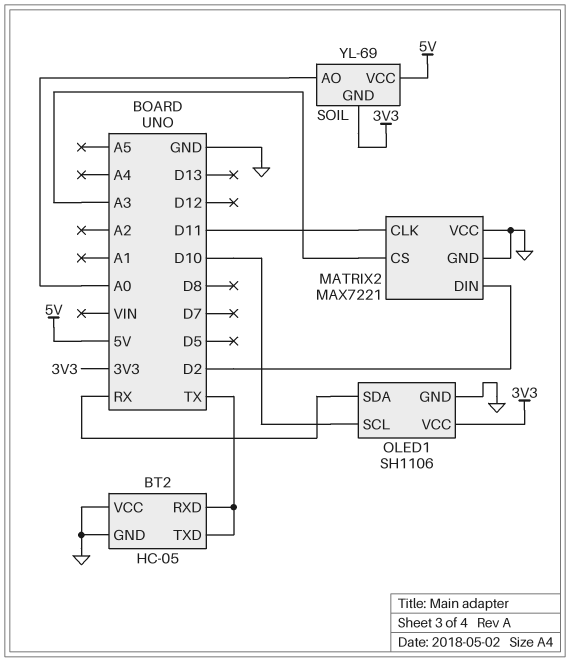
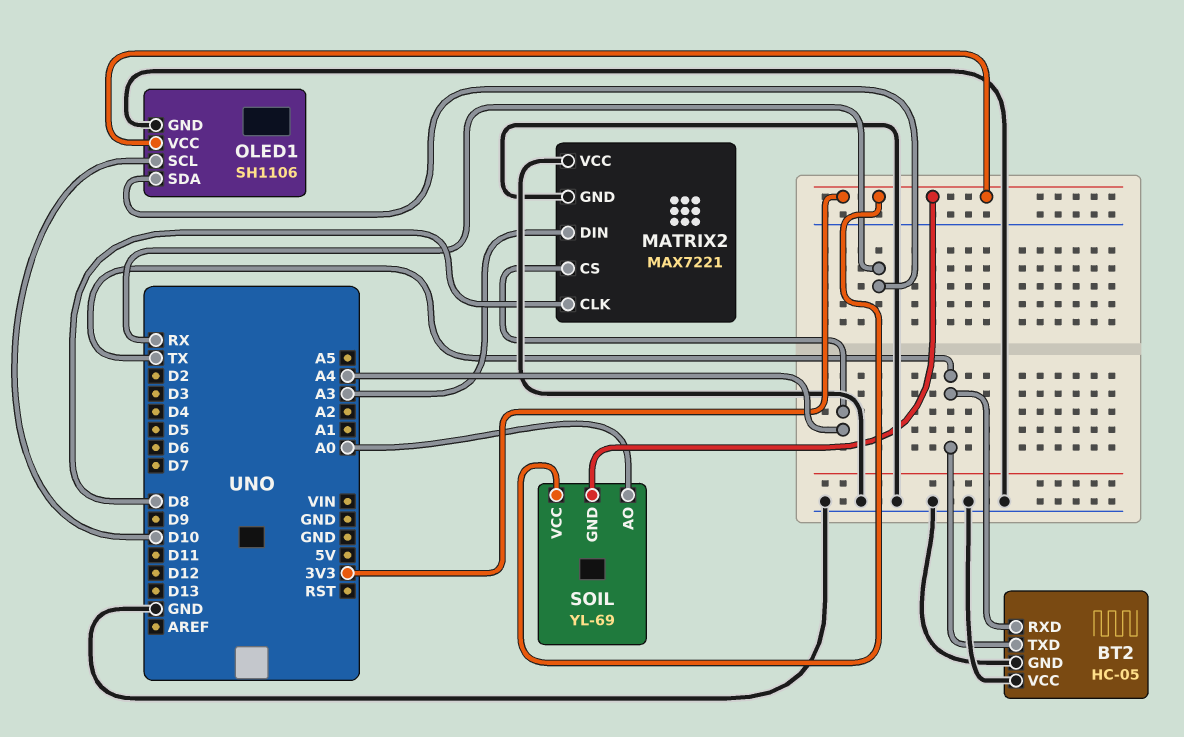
MATRIX2 pin CLK: D11 -> D8
MATRIX2 pin CS: A3 -> A4
MATRIX2 pin DIN: D2 -> A3
SOIL pin VCC: 5V -> 3V3

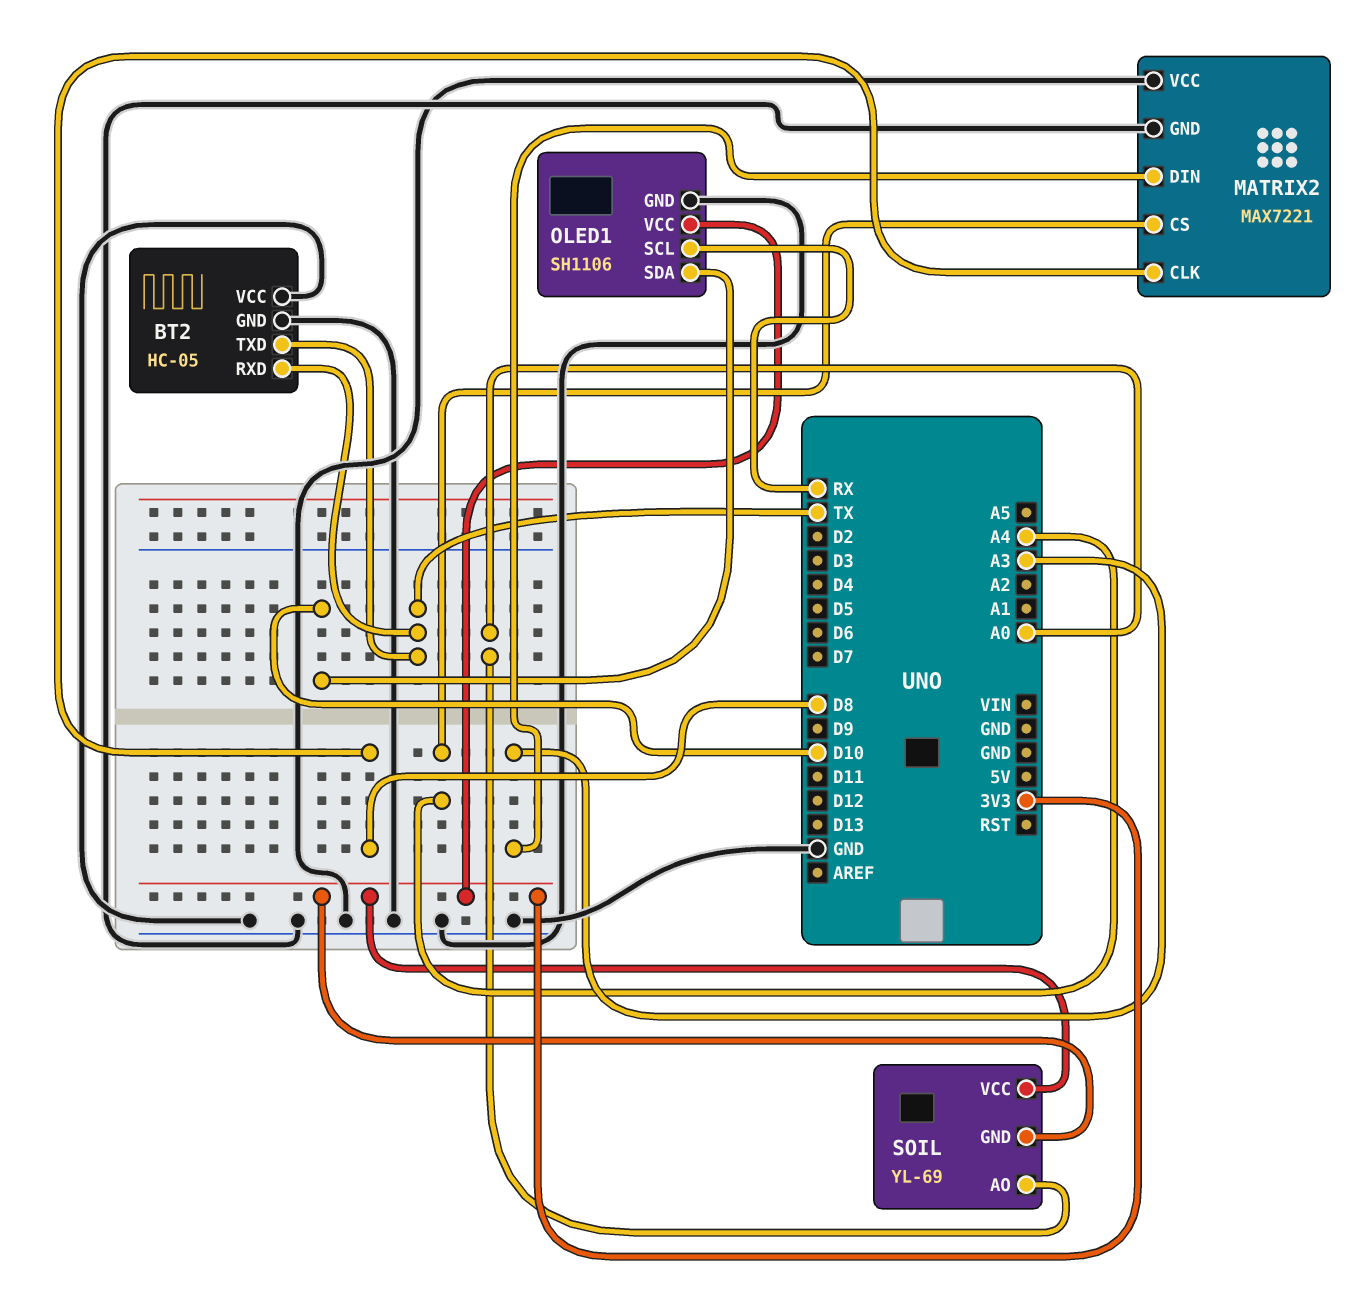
OLED1 pin SCL: D10 -> RX
OLED1 pin SDA: RX -> D10

